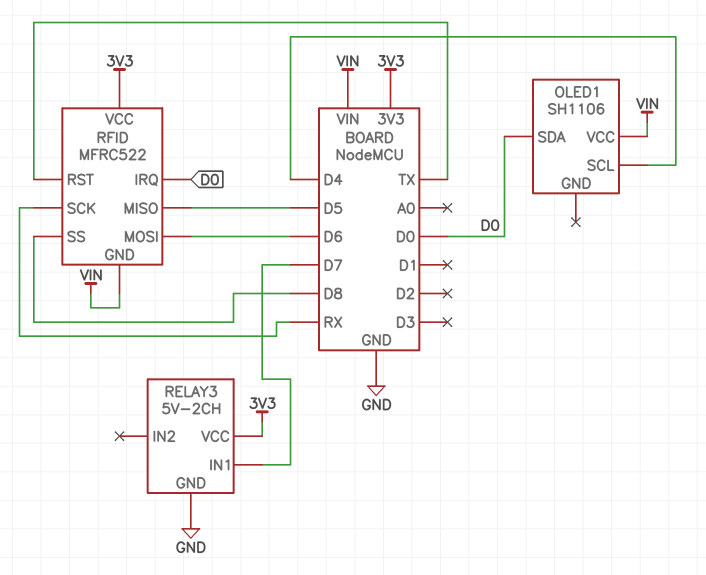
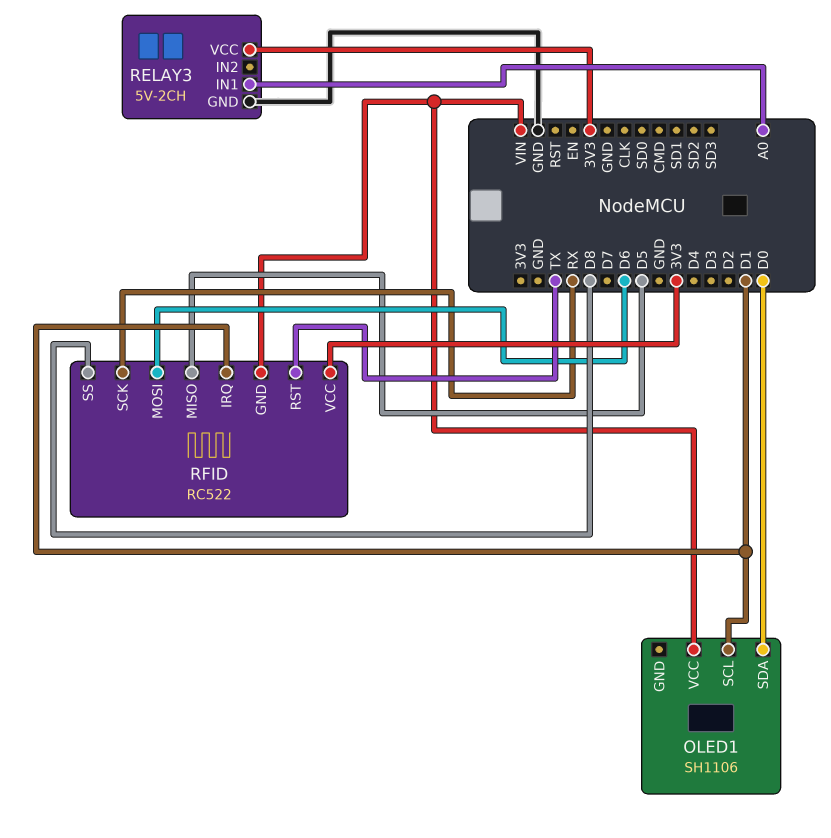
OLED1 pin SCL: D4 -> D1
RELAY3 pin IN1: D7 -> A0
RFID: MFRC522 -> RC522
RFID pin IRQ: D0 -> D1

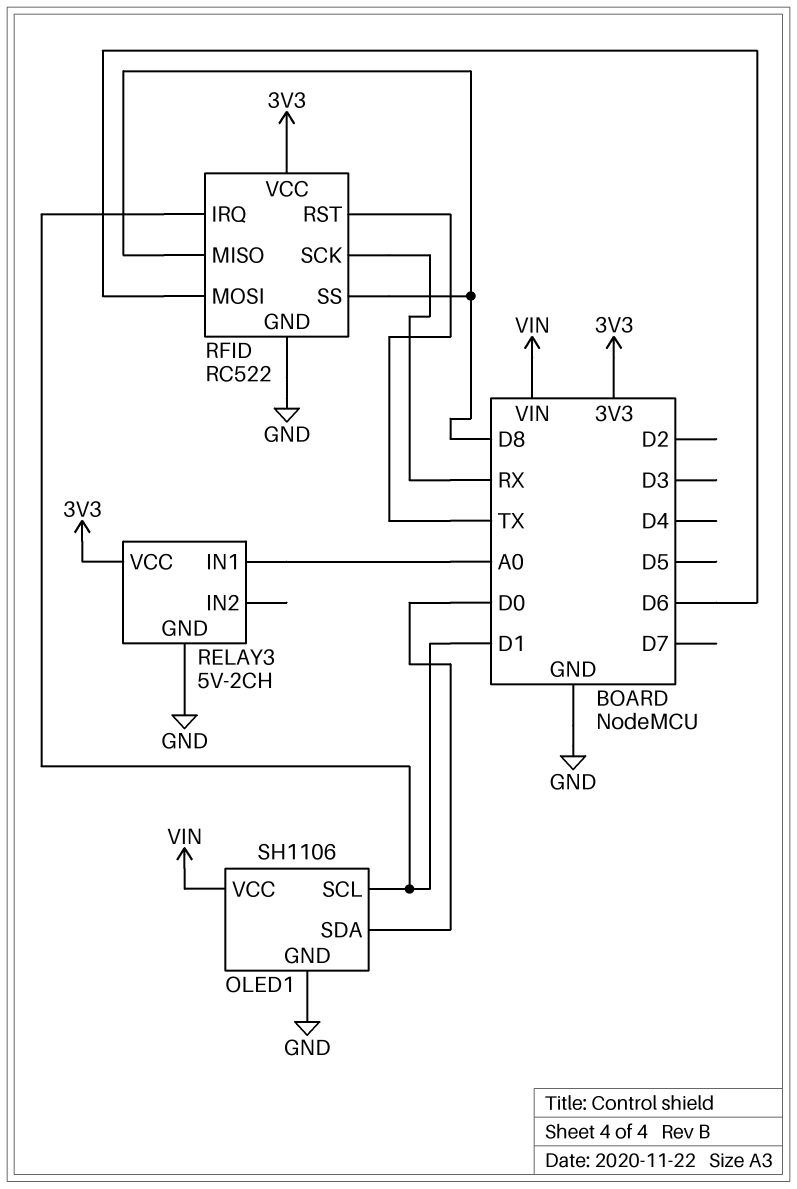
OLED1 pin GND: none -> GND
RFID pin GND: VIN -> GND
RFID pin MISO: D5 -> D8

